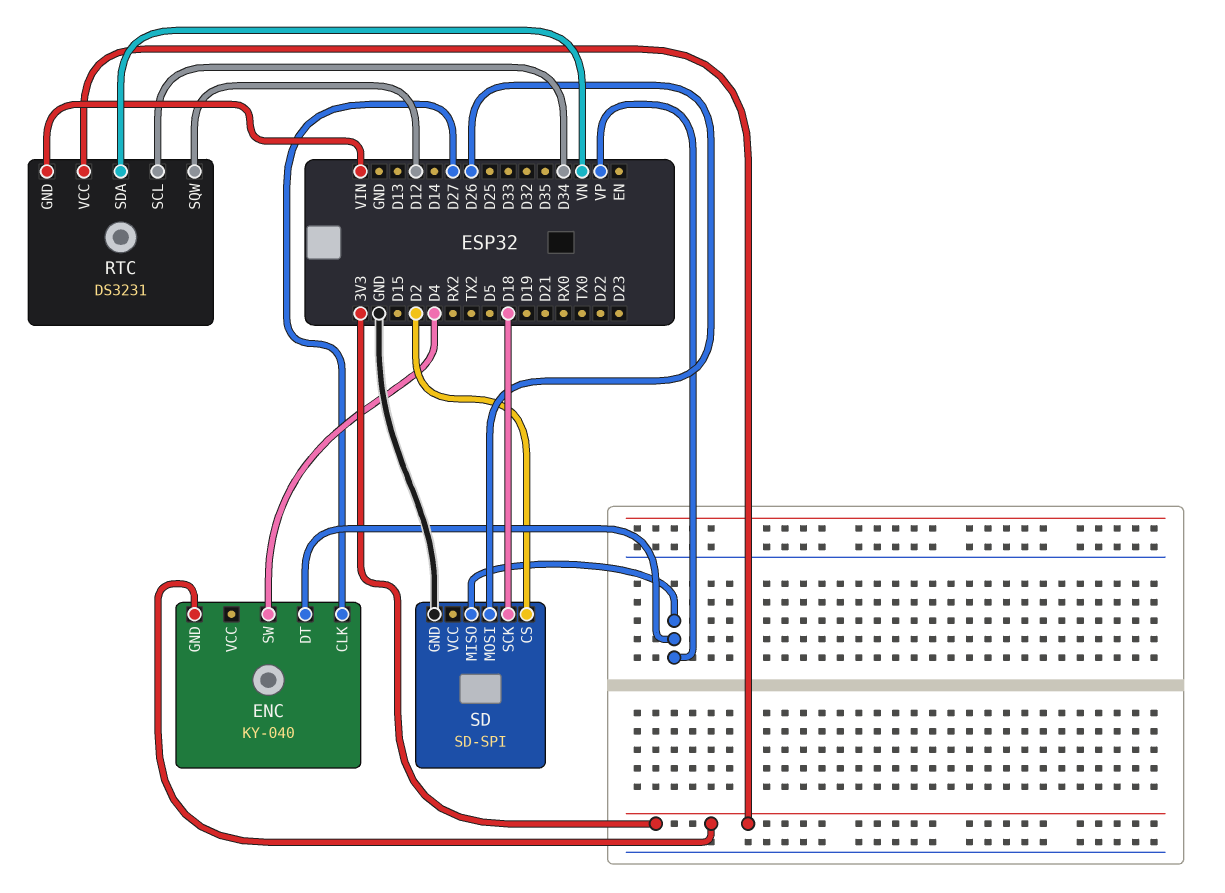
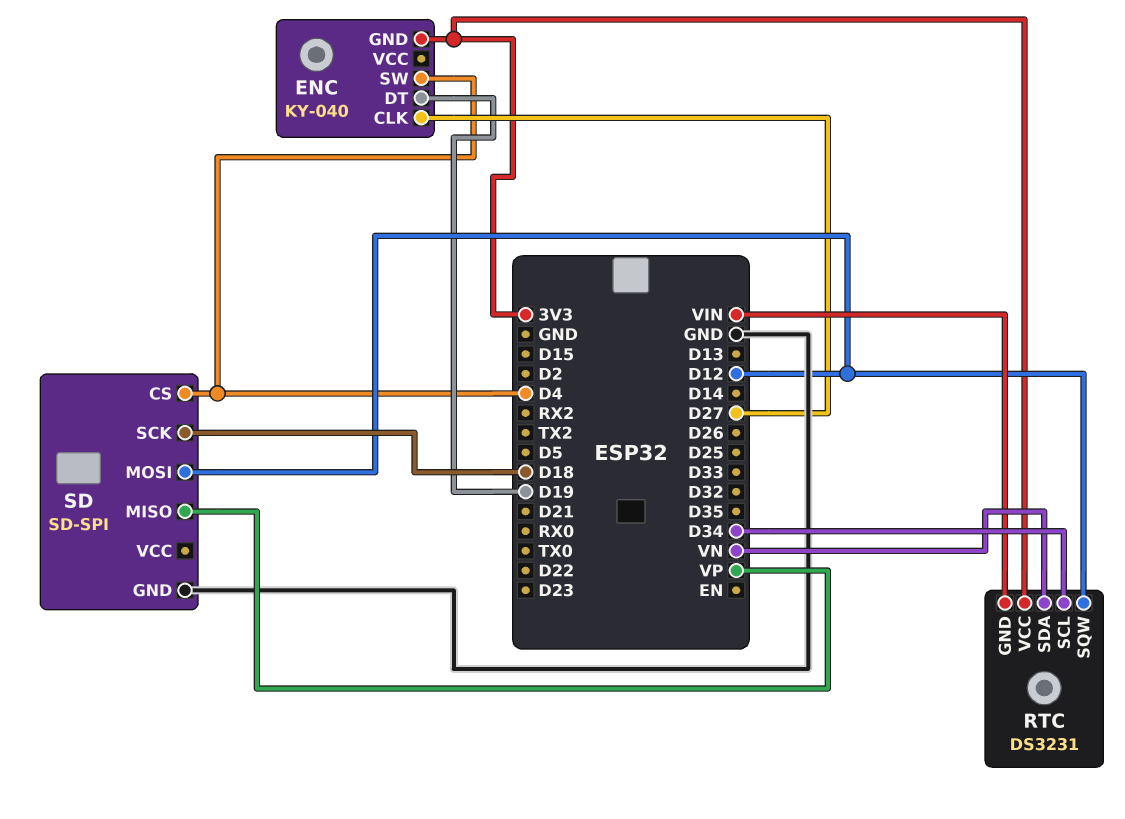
ENC pin DT: VP -> D19
SD pin CS: D2 -> D4
SD pin MOSI: D26 -> D12

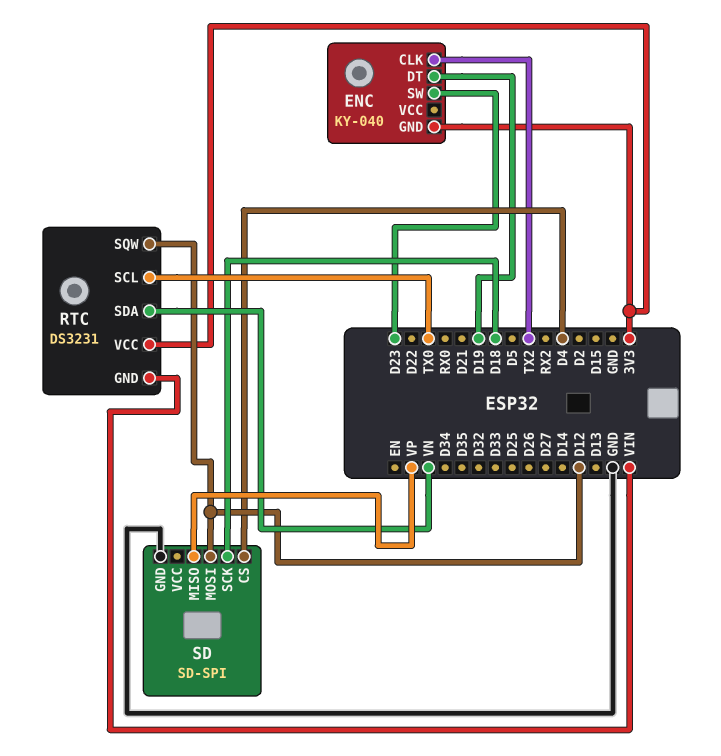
ENC pin CLK: D27 -> TX2
ENC pin SW: D4 -> D23
RTC pin SCL: D34 -> TX0

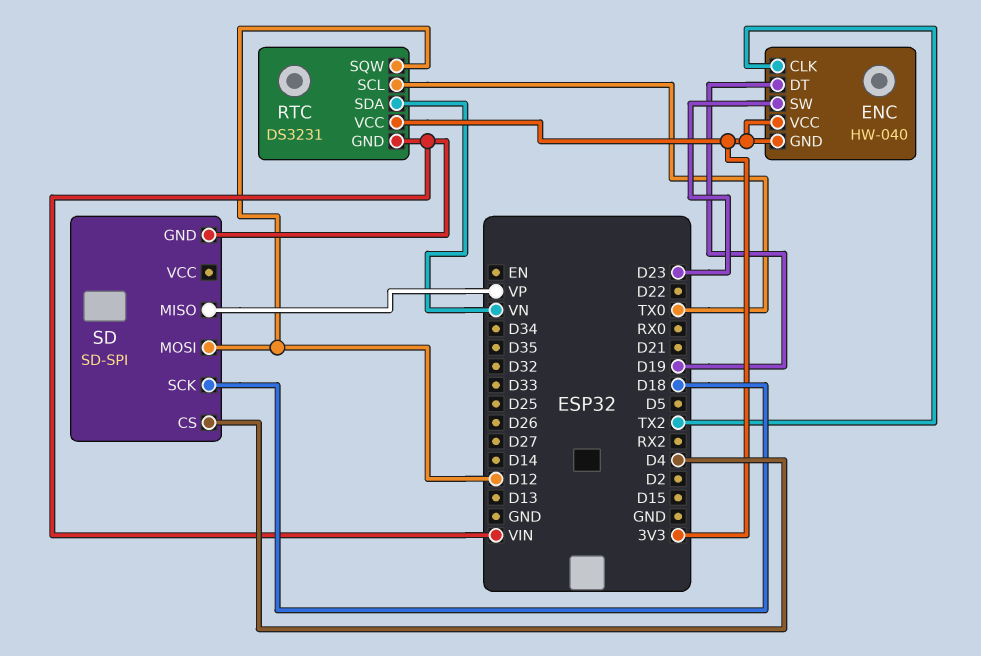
ENC: KY-040 -> HW-040
ENC pin VCC: none -> 3V3
SD pin GND: GND -> VIN

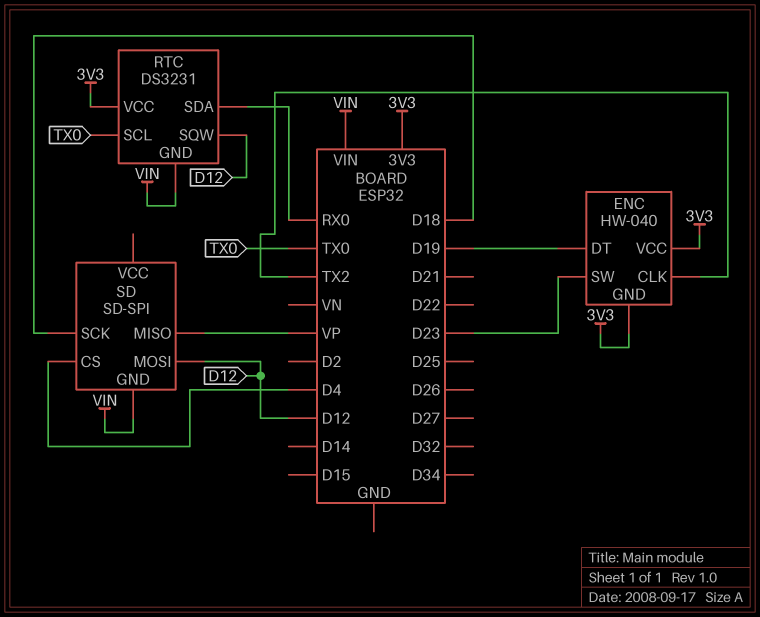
RTC pin SDA: VN -> RX0

